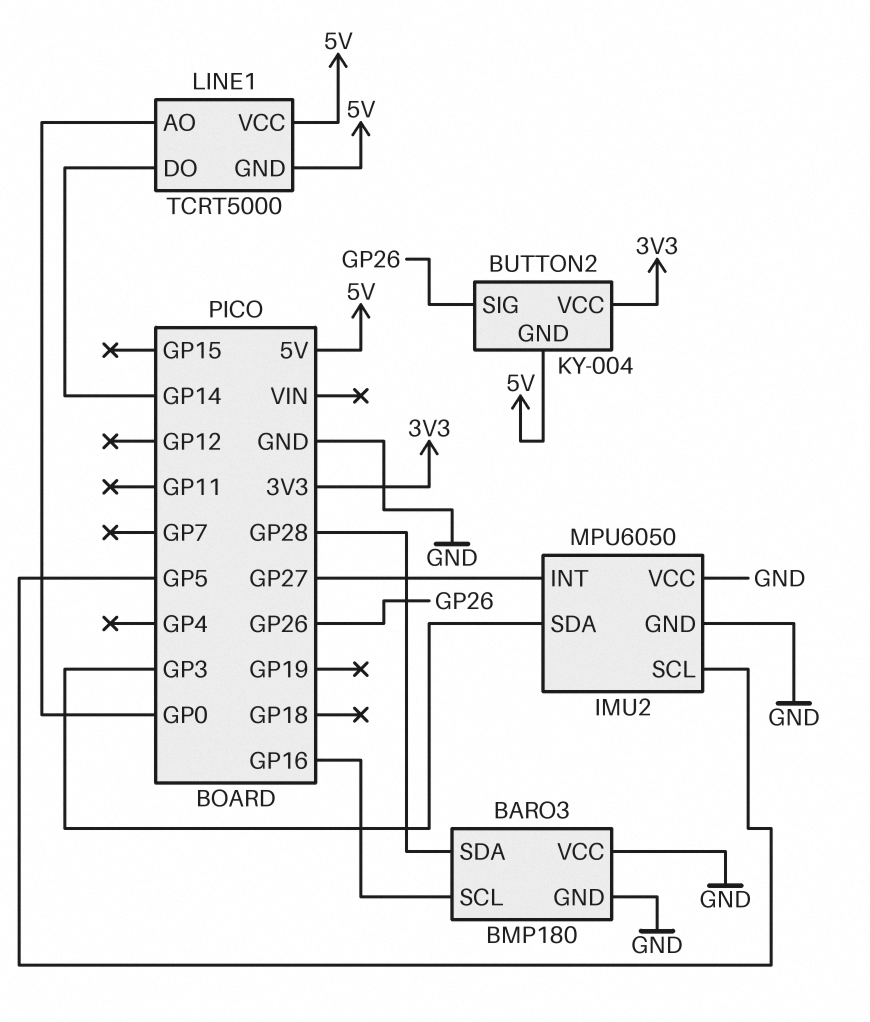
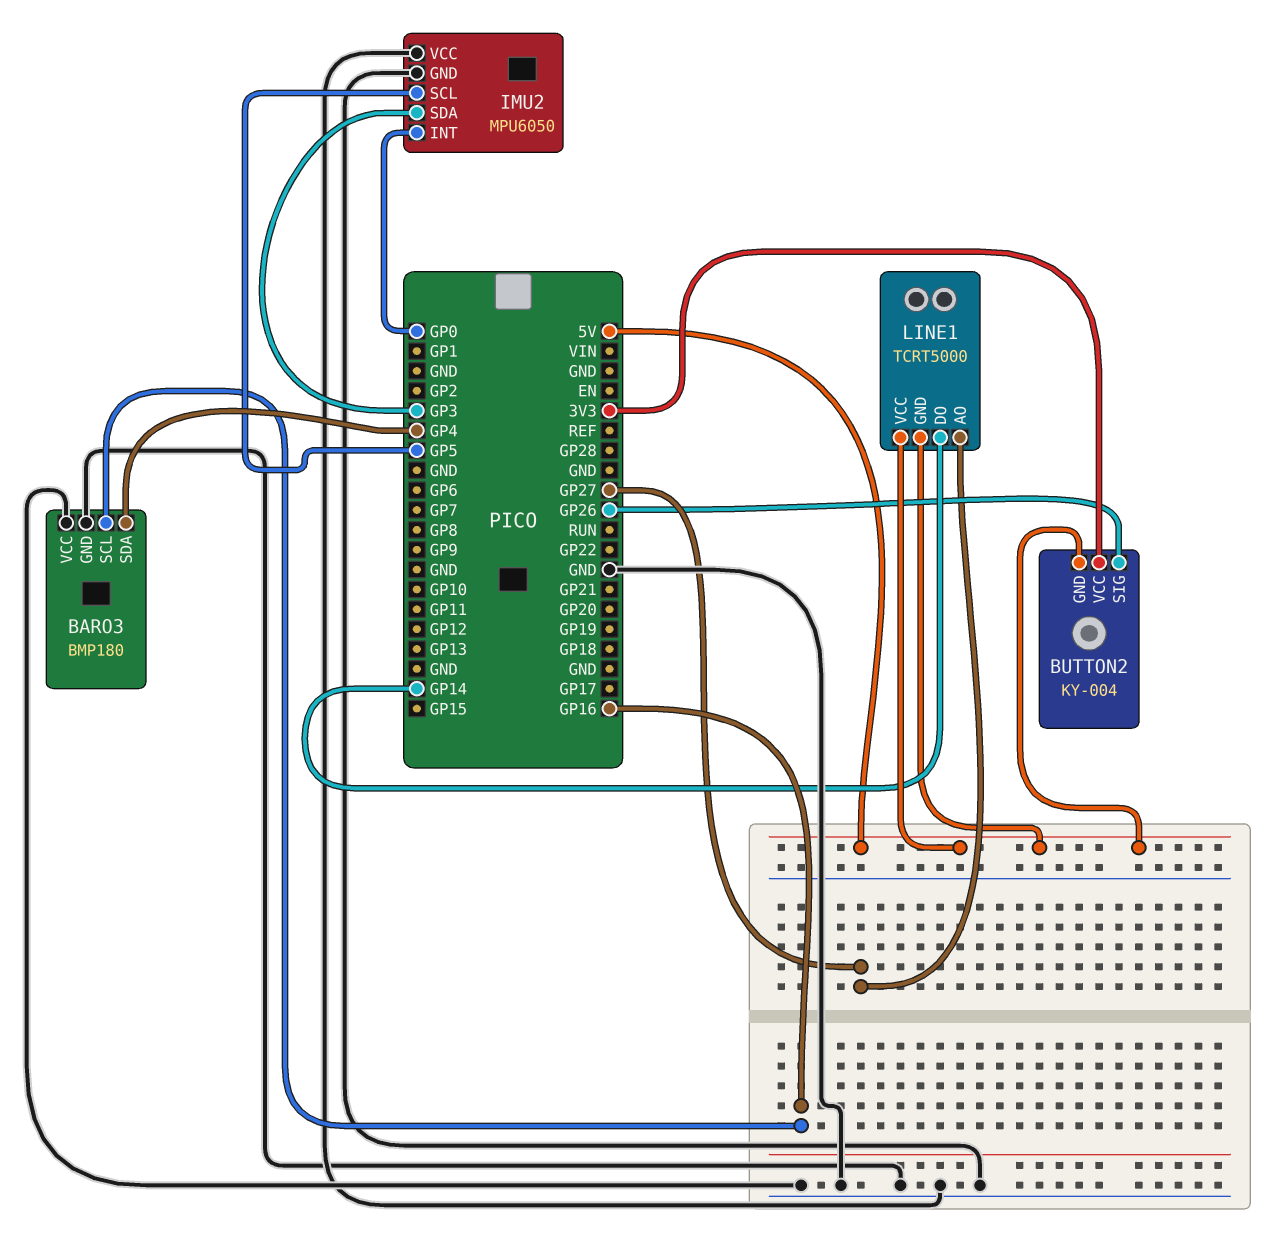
BARO3 pin SDA: GP28 -> GP4
IMU2 pin INT: GP27 -> GP0
LINE1 pin AO: GP0 -> GP27

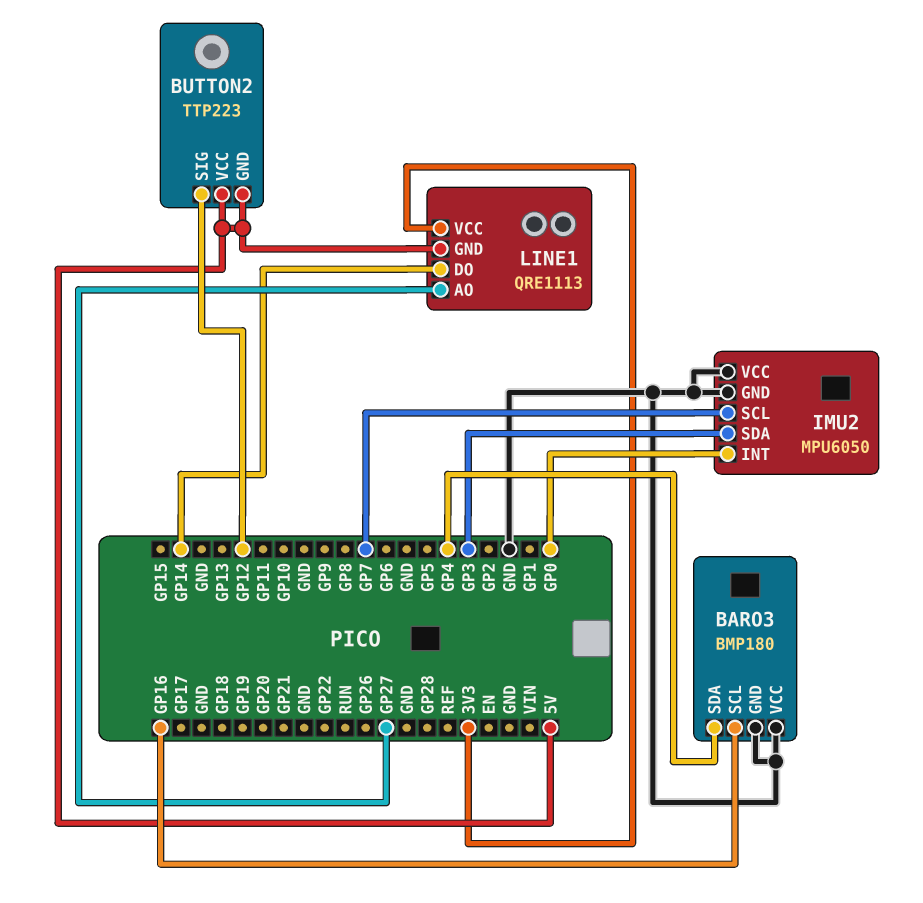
BUTTON2: KY-004 -> TTP223
BUTTON2 pin SIG: GP26 -> GP12
BUTTON2 pin VCC: 3V3 -> 5V
IMU2 pin SCL: GP5 -> GP7
LINE1: TCRT5000 -> QRE1113
LINE1 pin VCC: 5V -> 3V3

